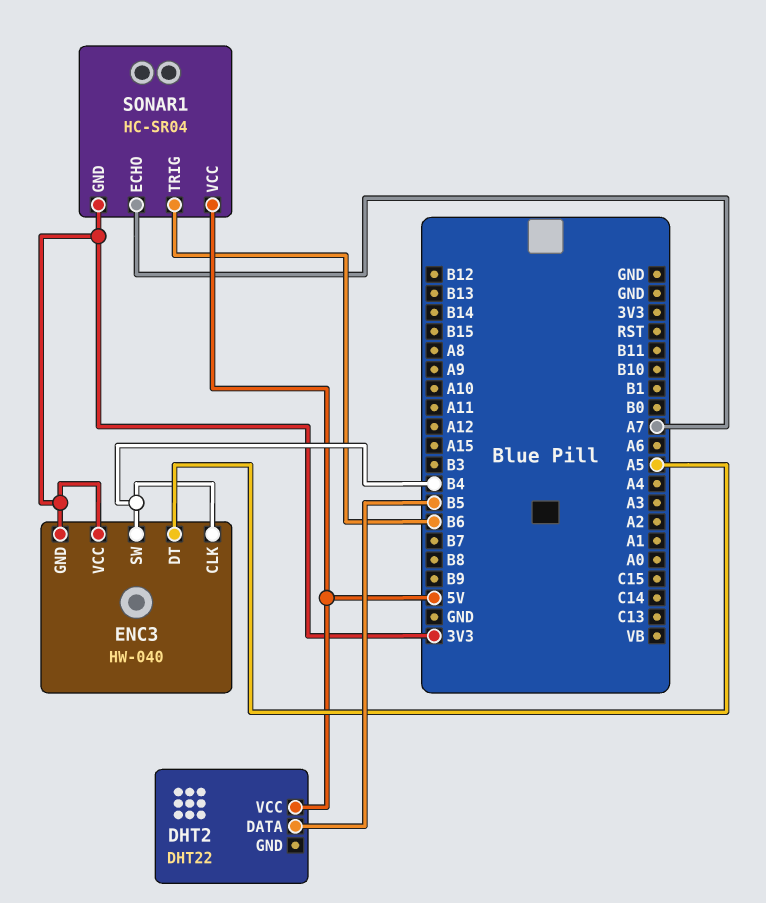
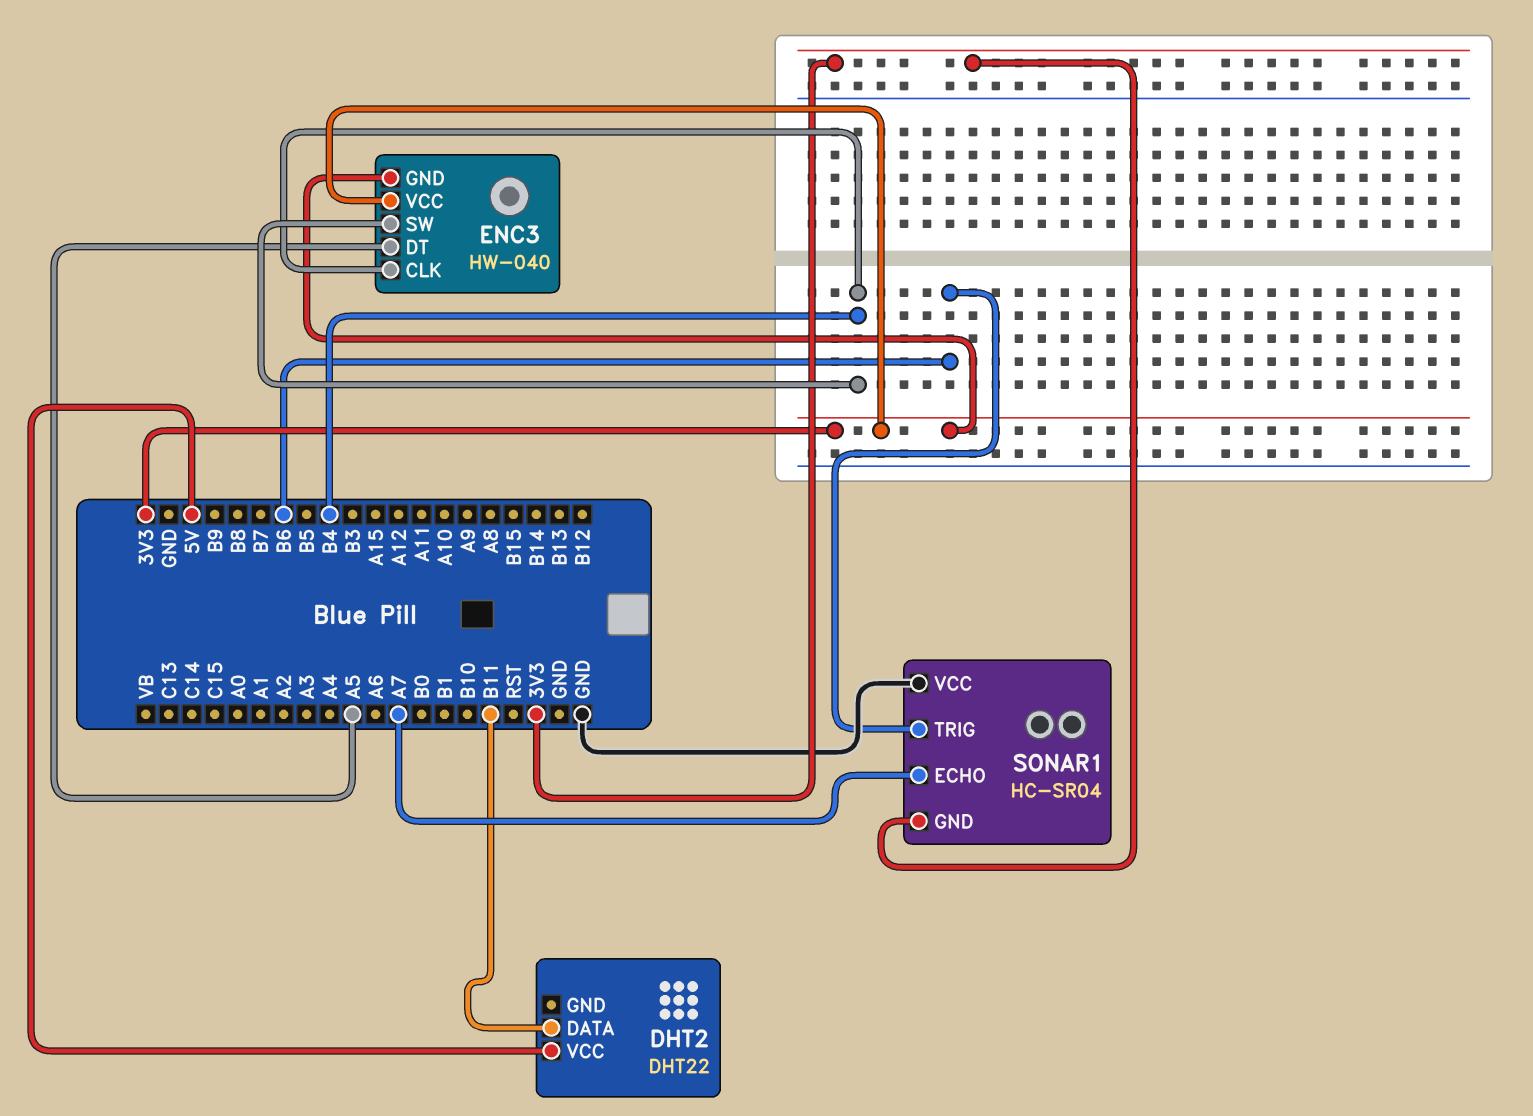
DHT2 pin DATA: B5 -> B11
SONAR1 pin VCC: 5V -> GND

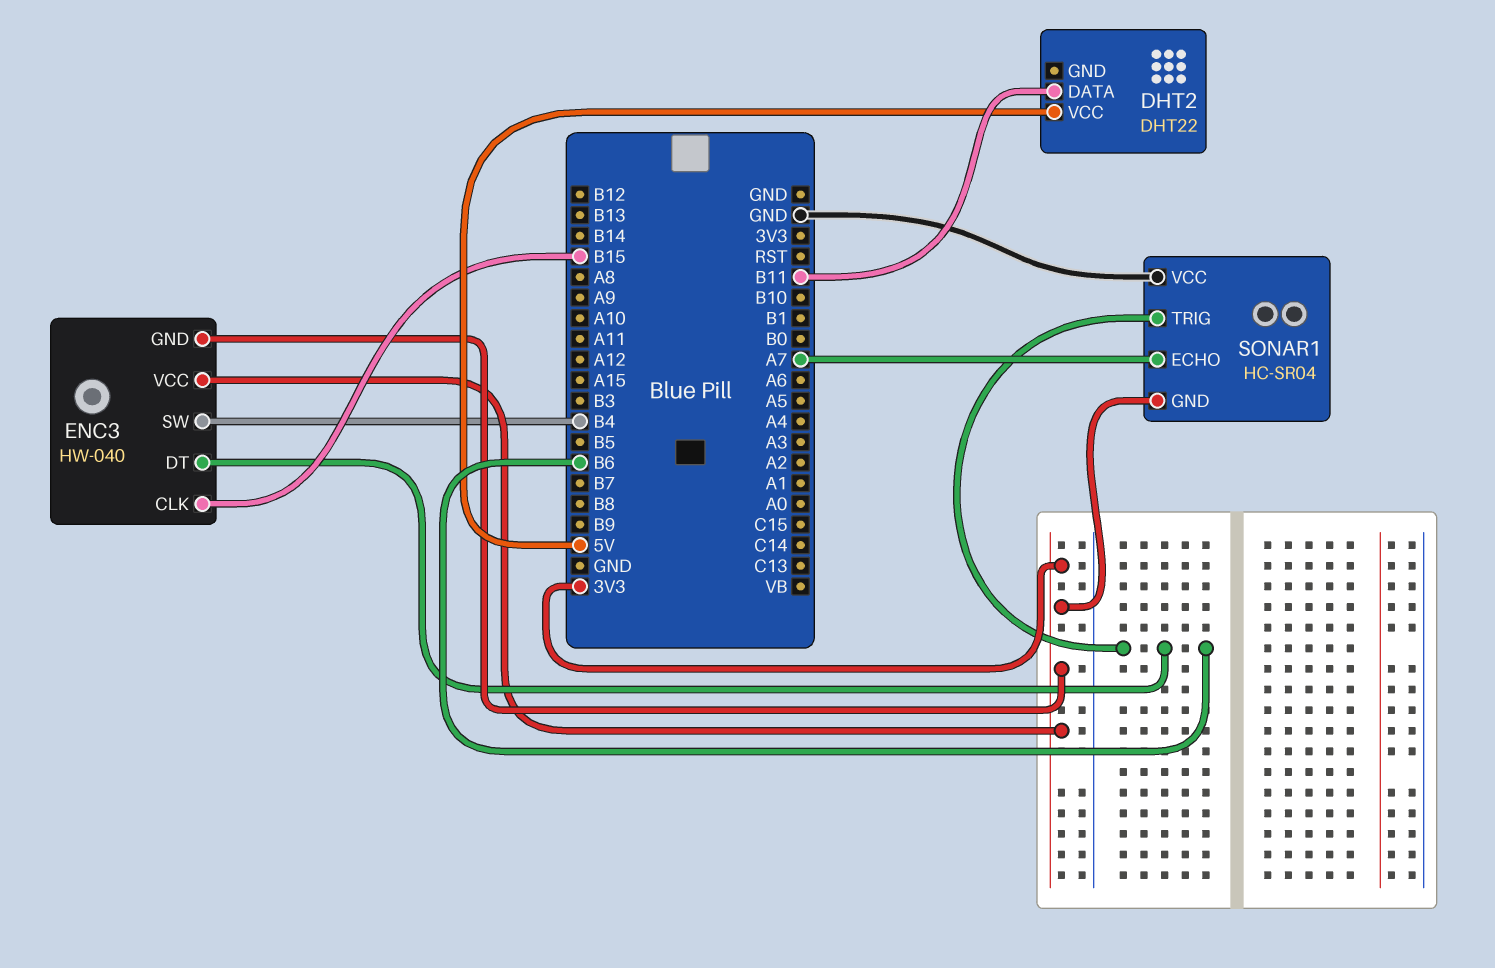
ENC3 pin CLK: B4 -> B15
ENC3 pin DT: A5 -> B6

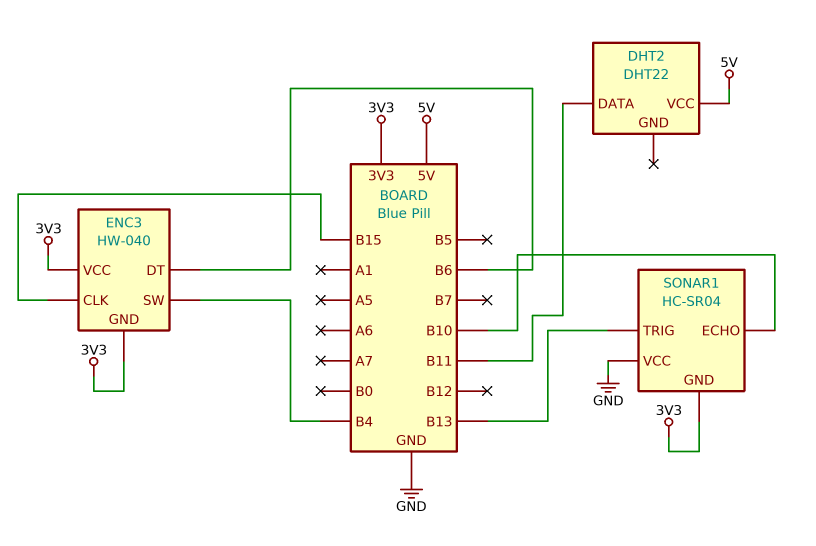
SONAR1 pin ECHO: A7 -> B10
SONAR1 pin TRIG: B6 -> B13

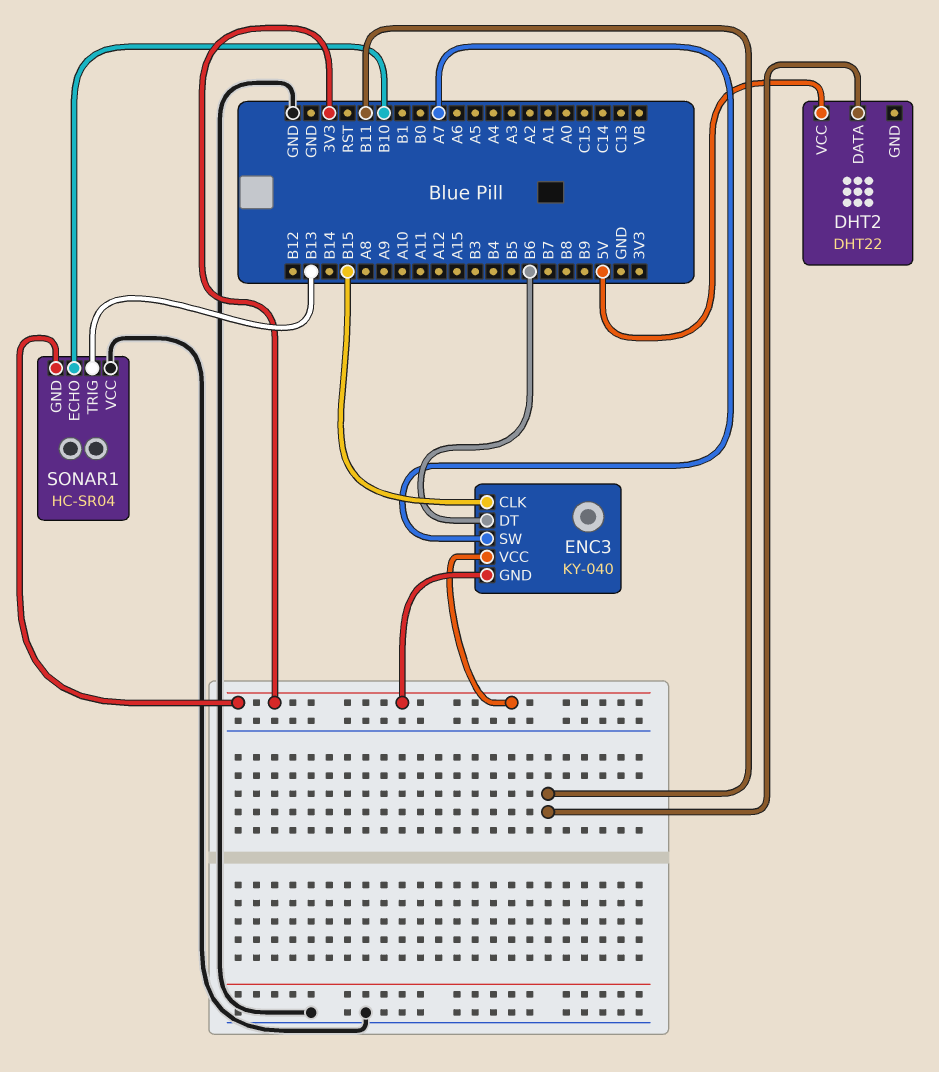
ENC3: HW-040 -> KY-040
ENC3 pin SW: B4 -> A7

